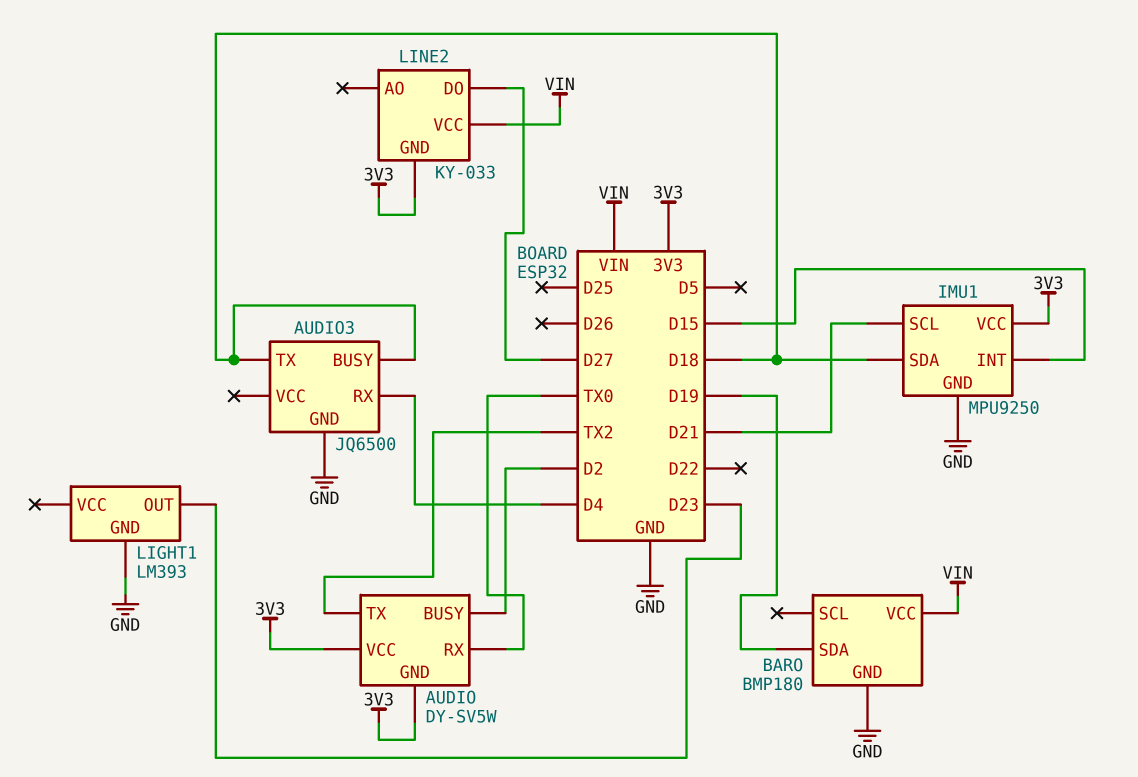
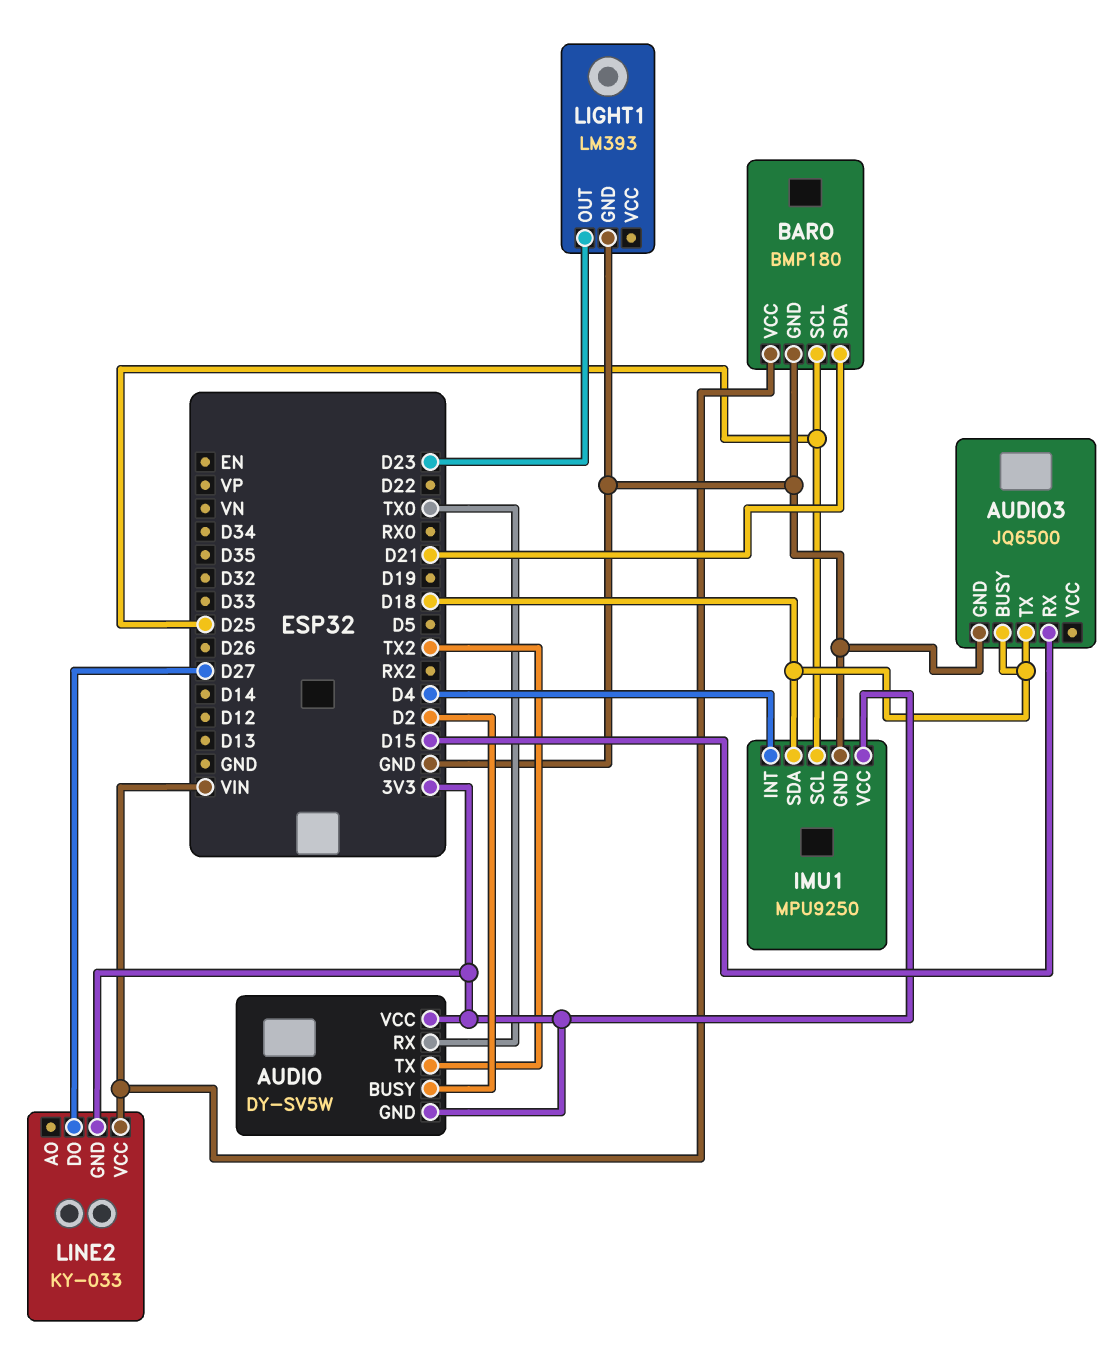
AUDIO3 pin RX: D4 -> D15
BARO pin SCL: none -> D25
BARO pin SDA: D19 -> D21
IMU1 pin INT: D15 -> D4
IMU1 pin SCL: D21 -> D25

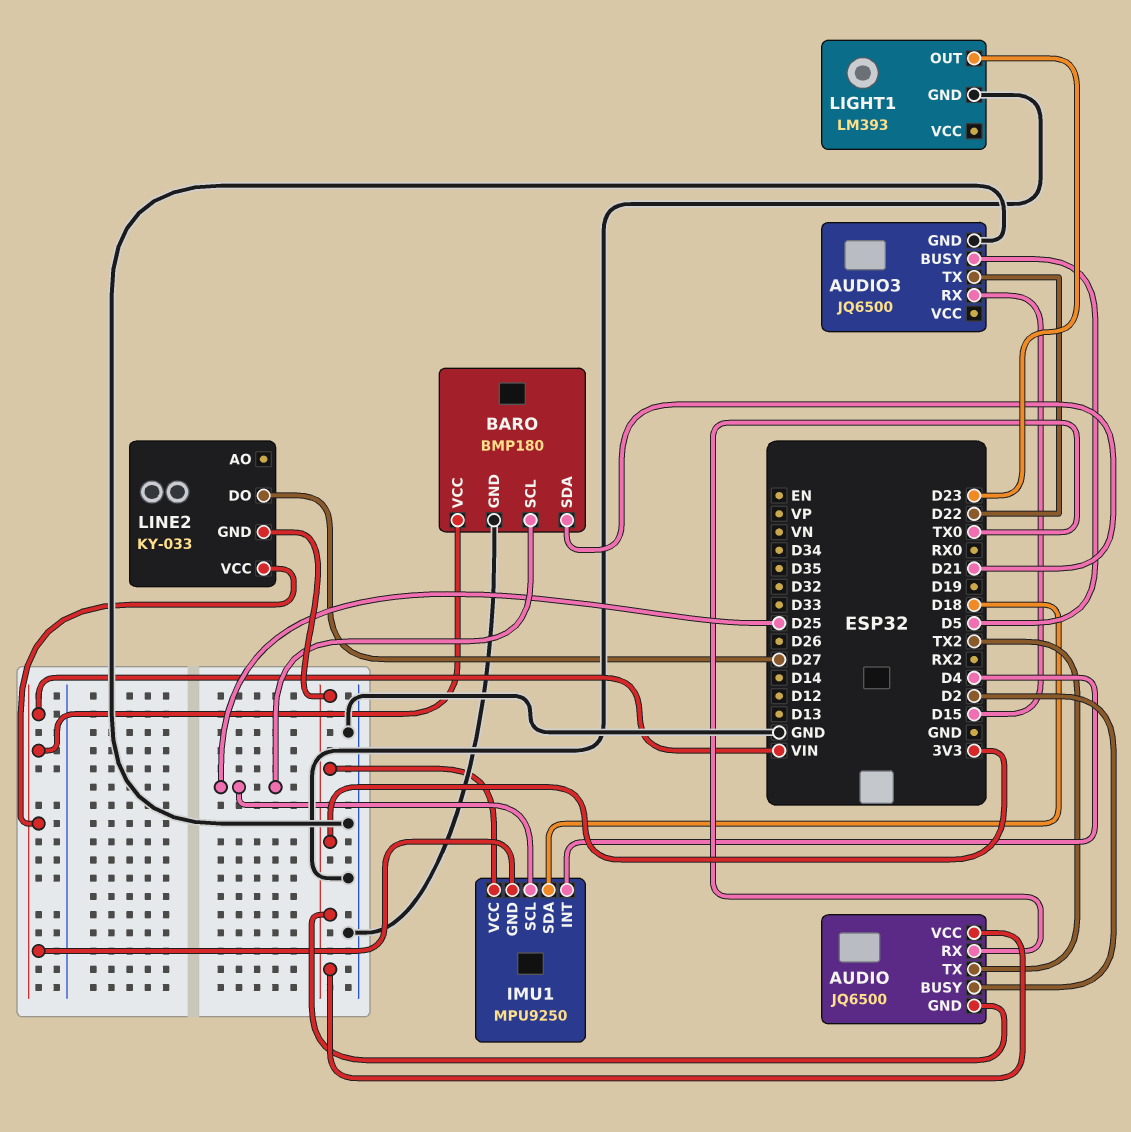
AUDIO: DY-SV5W -> JQ6500
AUDIO3 pin BUSY: D18 -> D5
AUDIO3 pin TX: D18 -> D22
IMU1 pin GND: GND -> VIN

